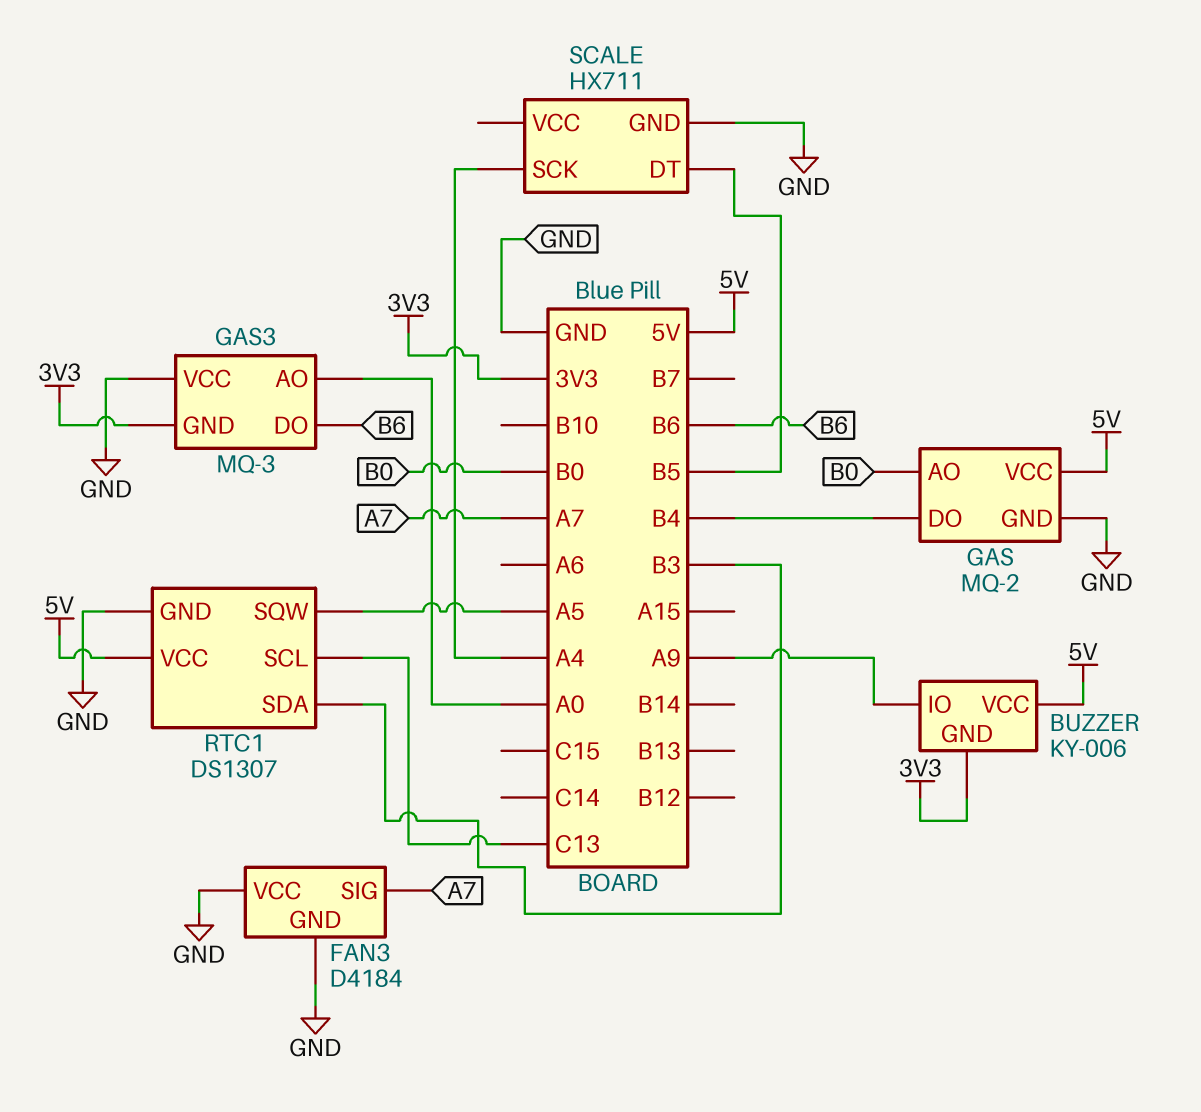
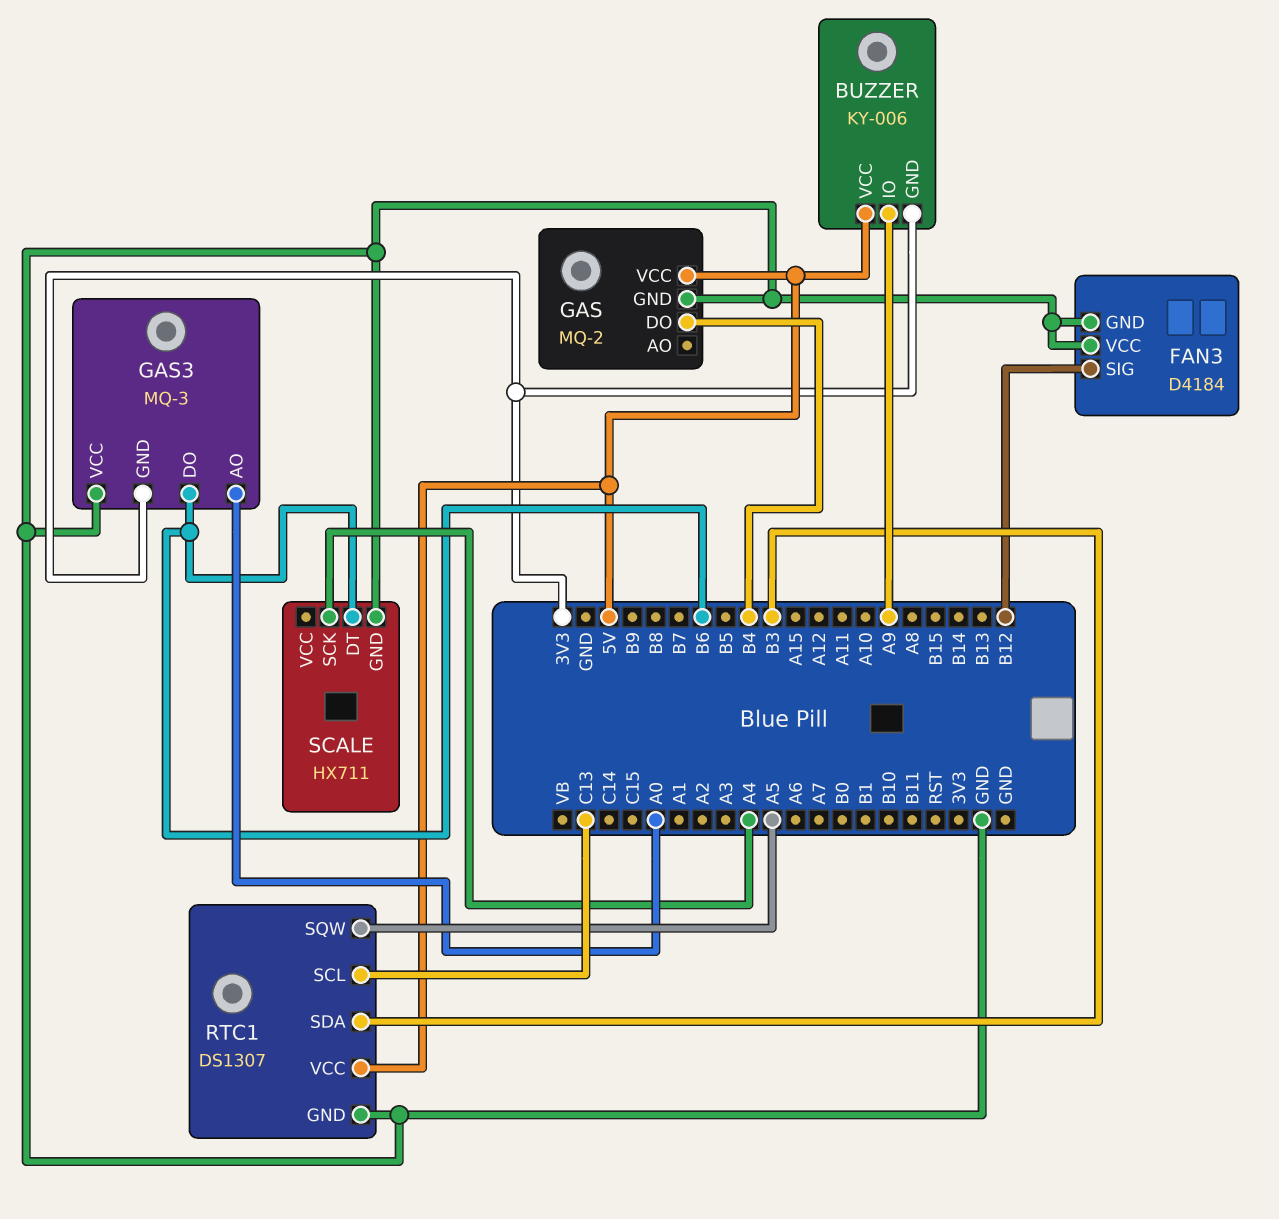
FAN3 pin SIG: A7 -> B12
GAS pin AO: B0 -> none
SCALE pin DT: B5 -> B6

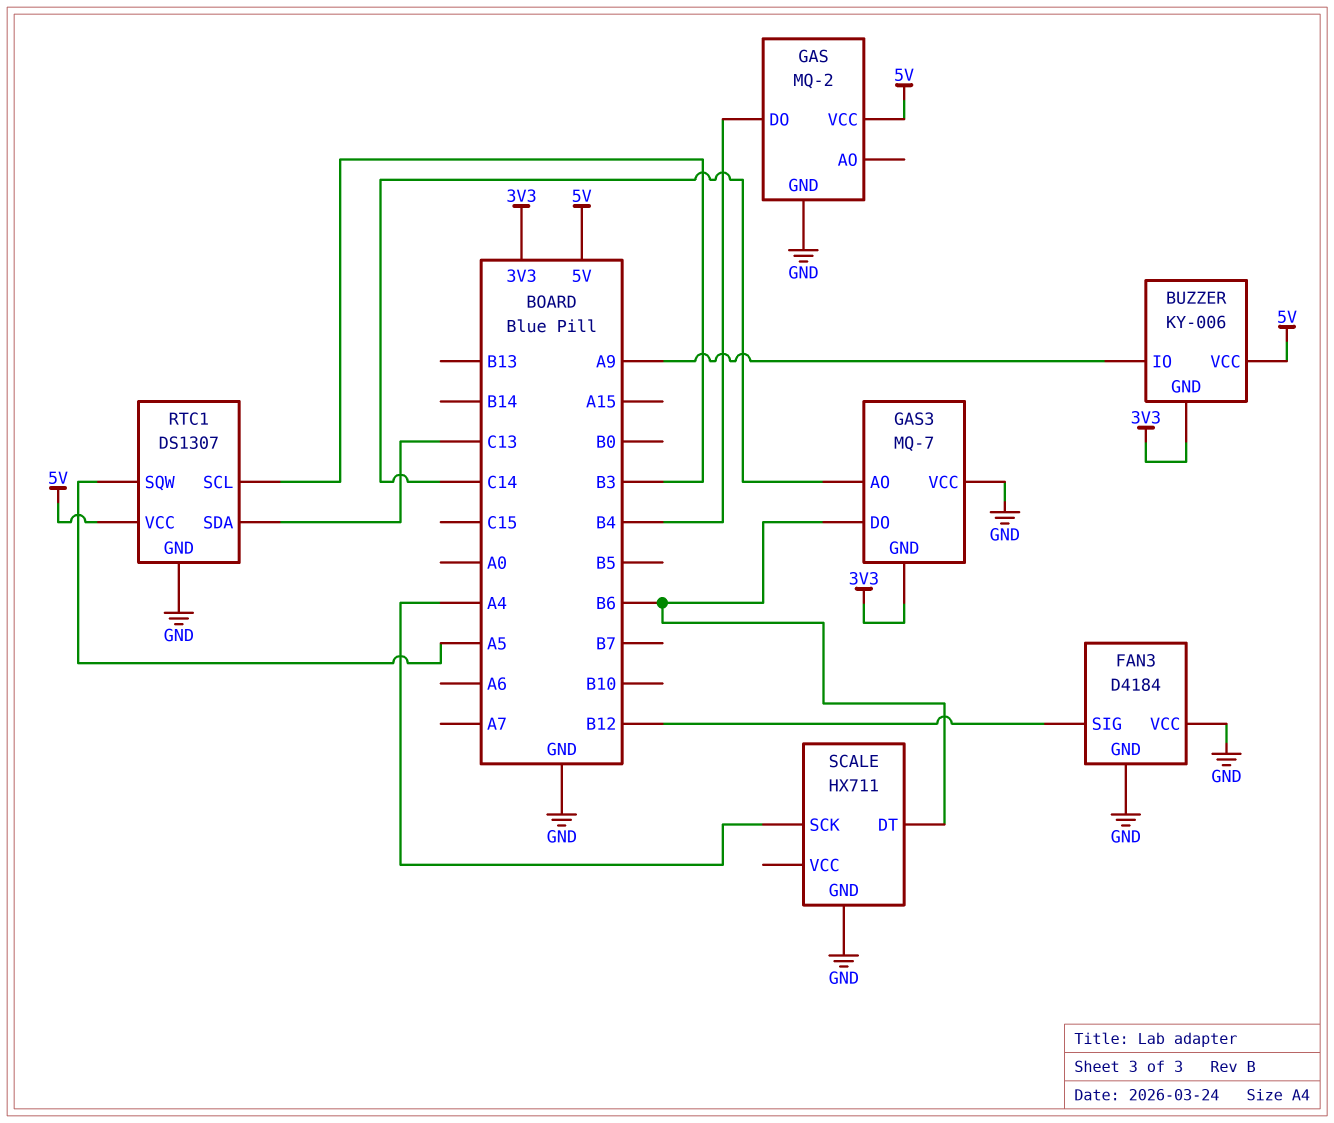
GAS3: MQ-3 -> MQ-7
GAS3 pin AO: A0 -> C14
RTC1 pin SCL: C13 -> B3
RTC1 pin SDA: B3 -> C13

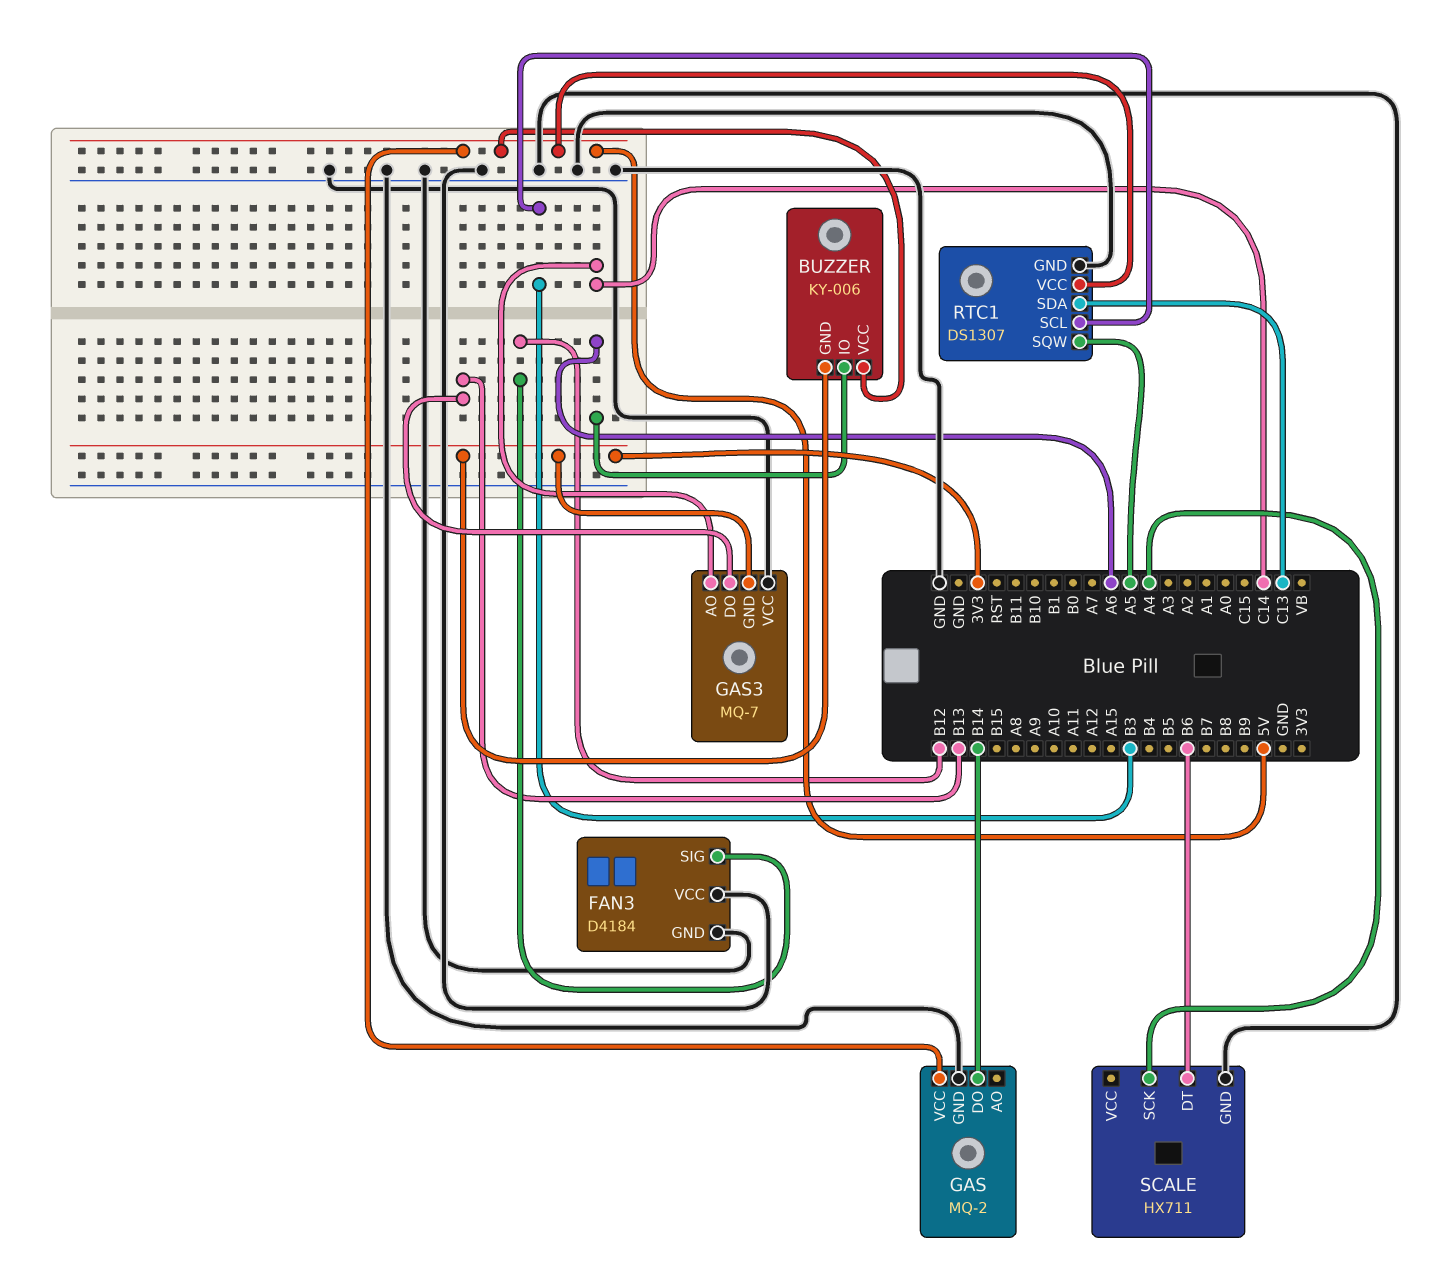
BUZZER pin IO: A9 -> A6
GAS pin DO: B4 -> B14
GAS3 pin DO: B6 -> B13

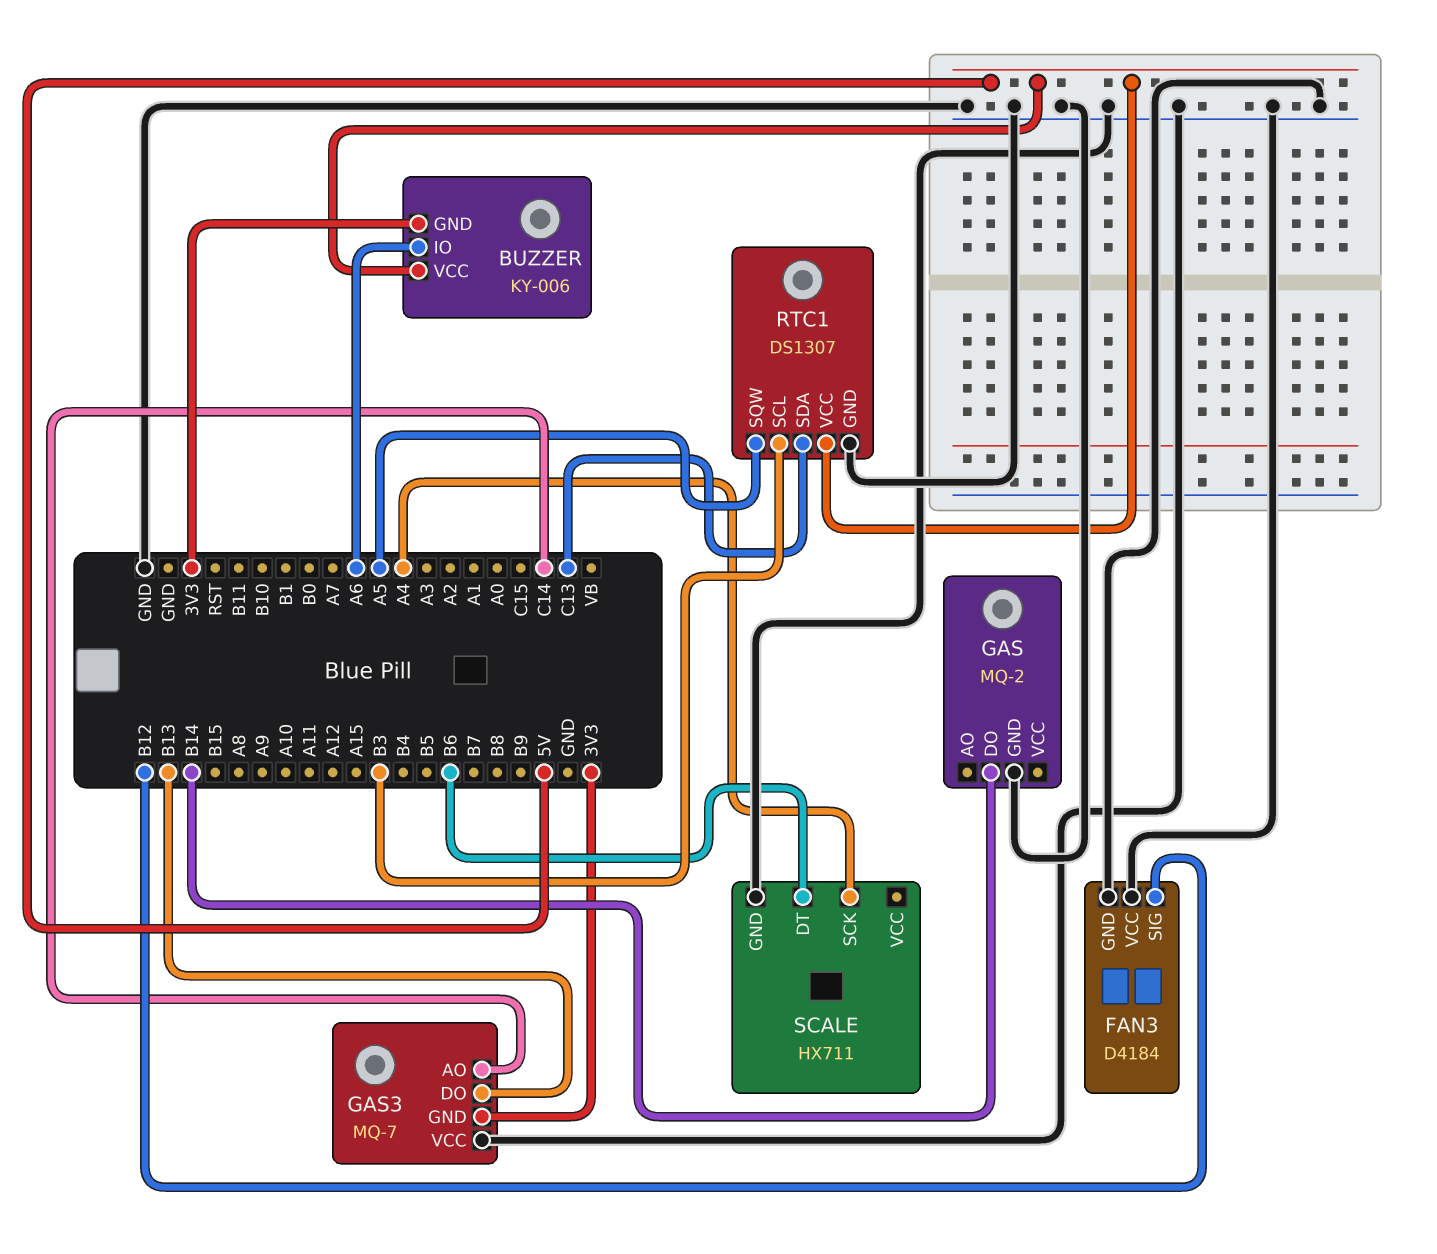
GAS pin VCC: 5V -> none

